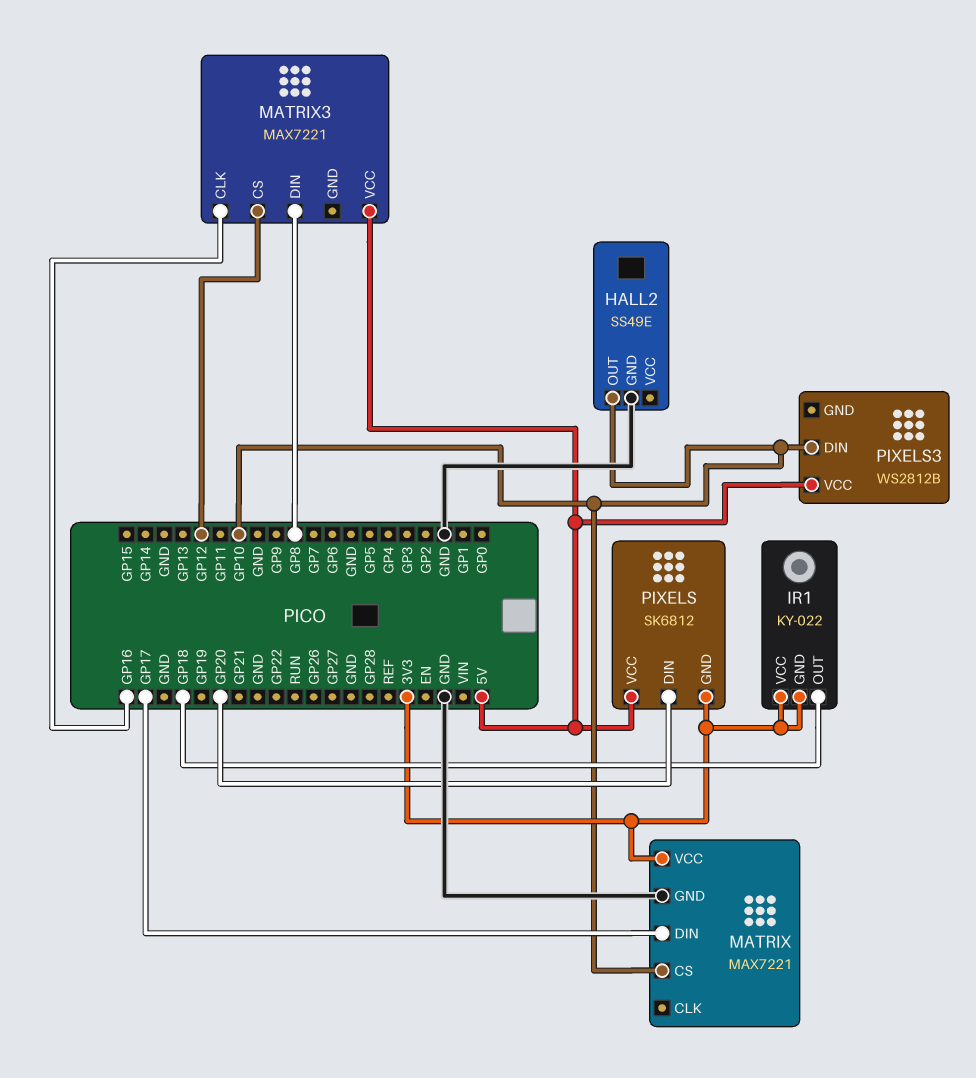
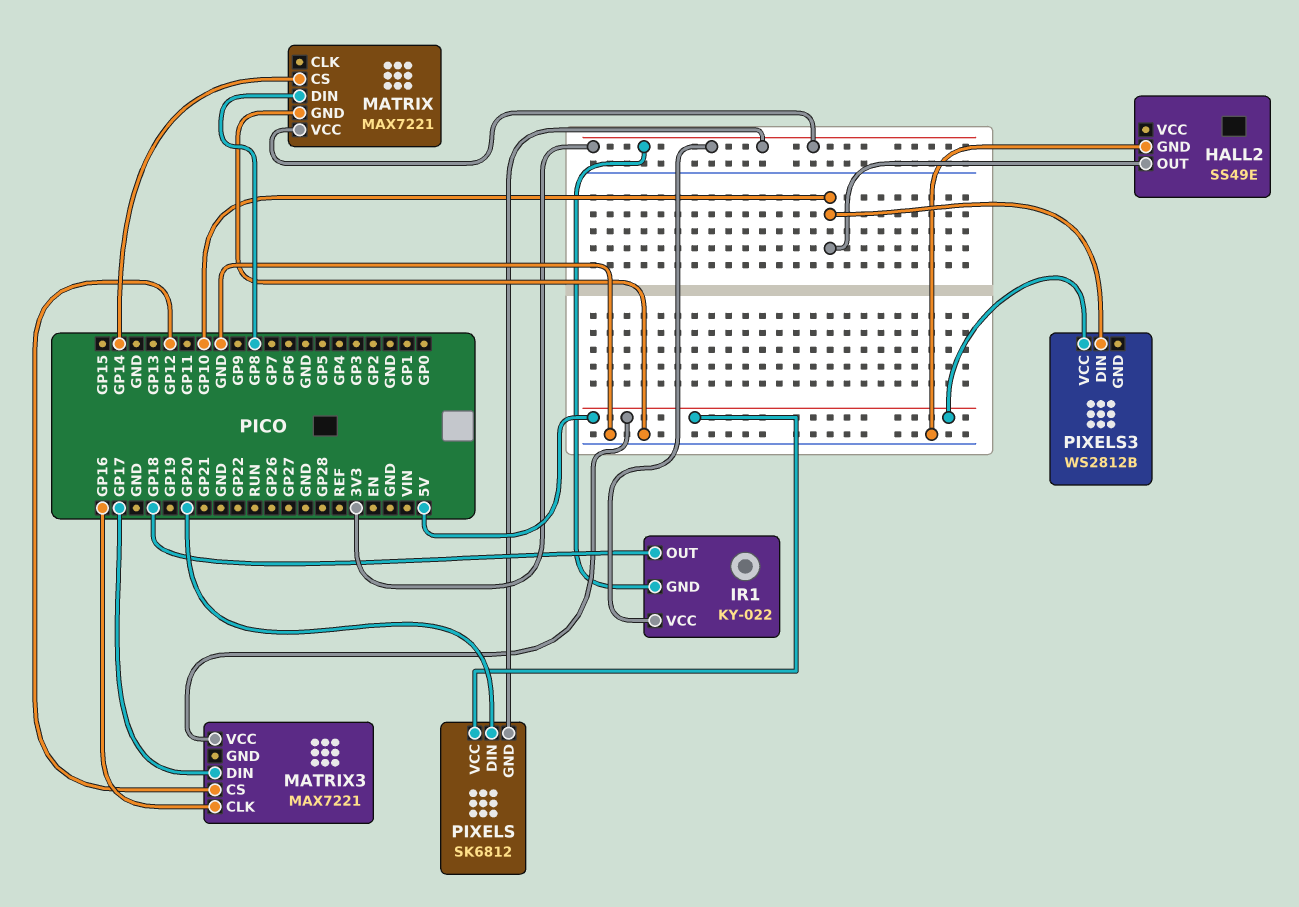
MATRIX pin CS: GP10 -> GP14
MATRIX pin DIN: GP17 -> GP8
MATRIX3 pin DIN: GP8 -> GP17

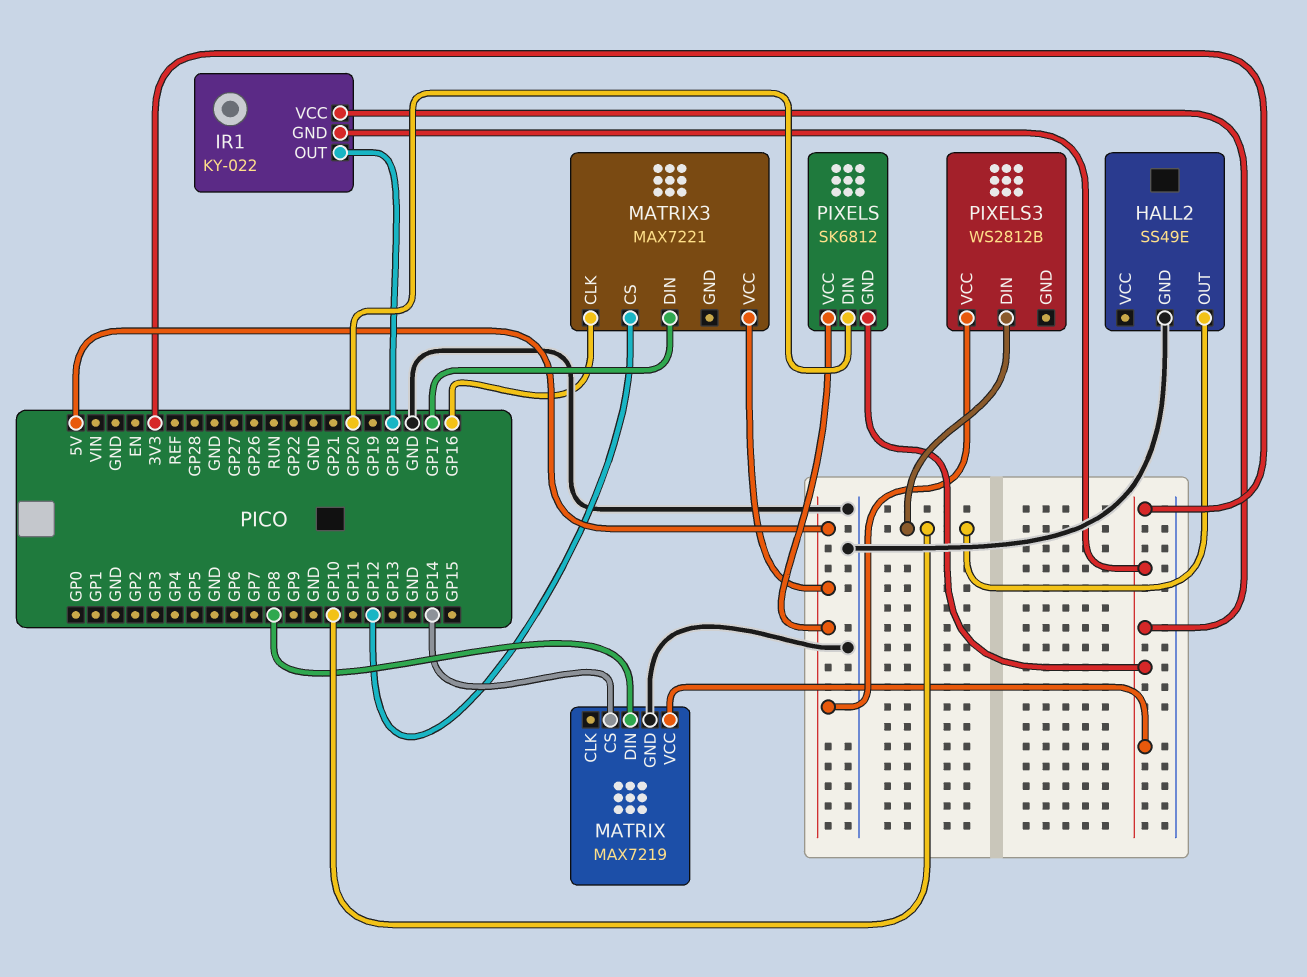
MATRIX: MAX7221 -> MAX7219

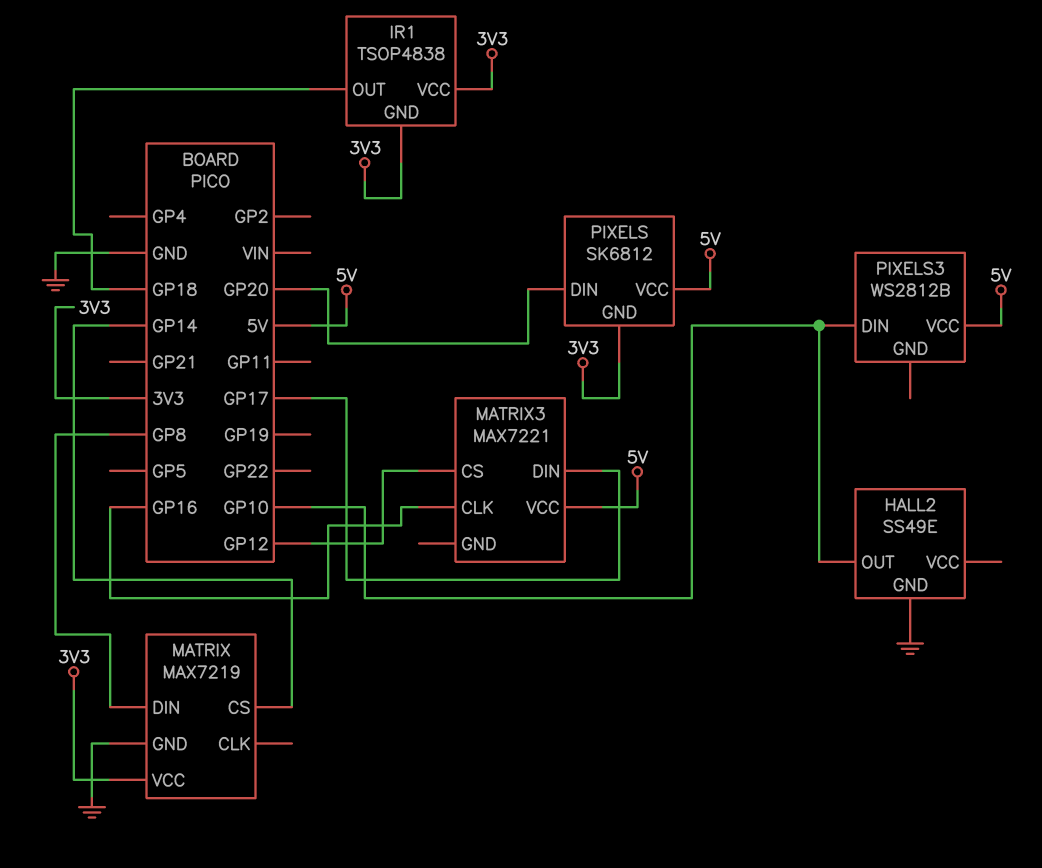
IR1: KY-022 -> TSOP4838

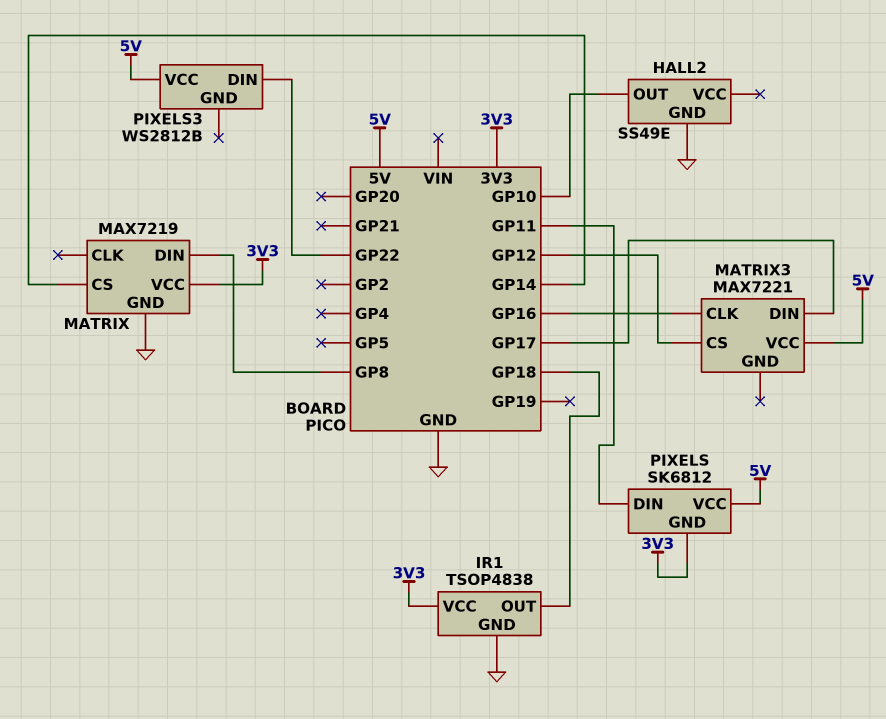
IR1 pin GND: 3V3 -> GND
PIXELS pin DIN: GP20 -> GP11
PIXELS3 pin DIN: GP10 -> GP22

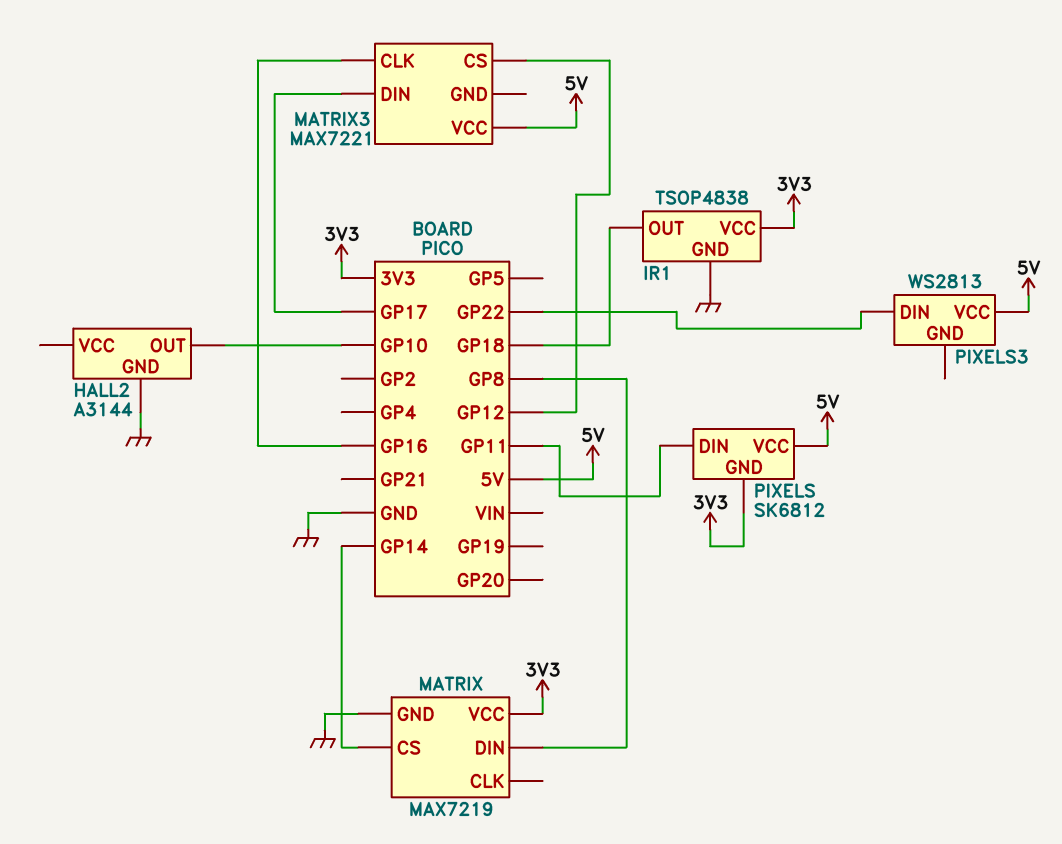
HALL2: SS49E -> A3144
PIXELS3: WS2812B -> WS2813

